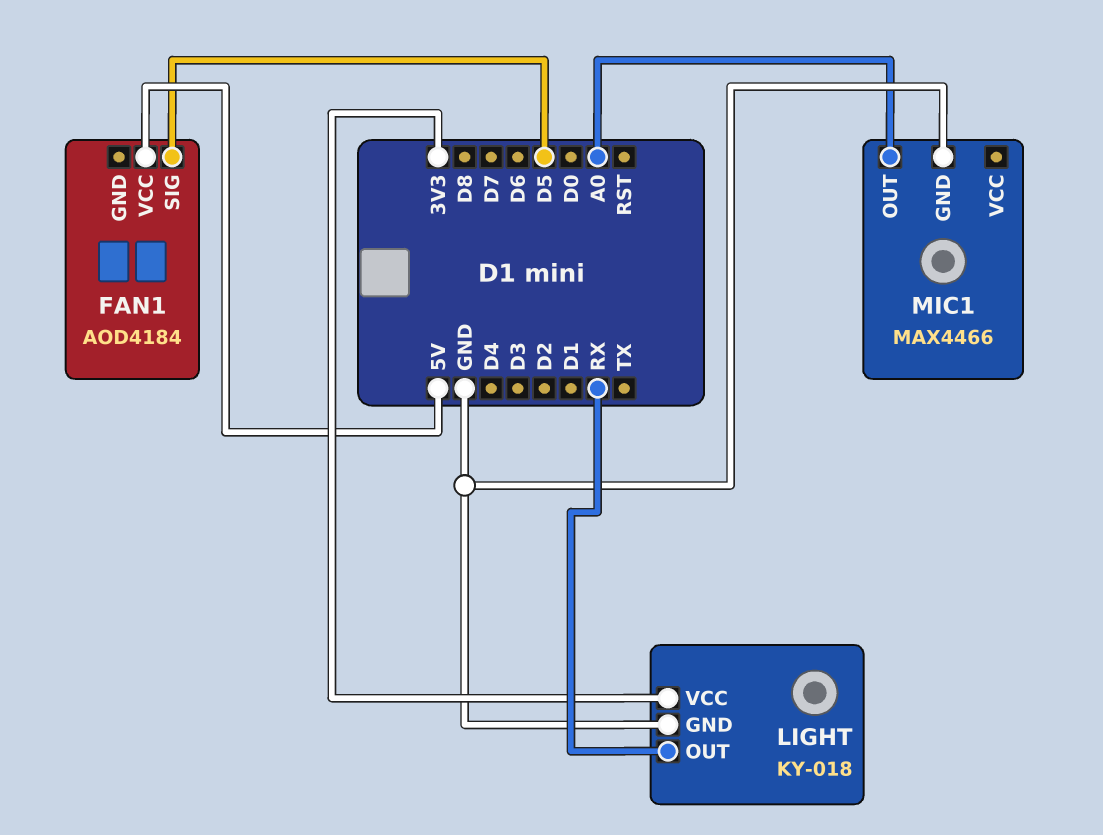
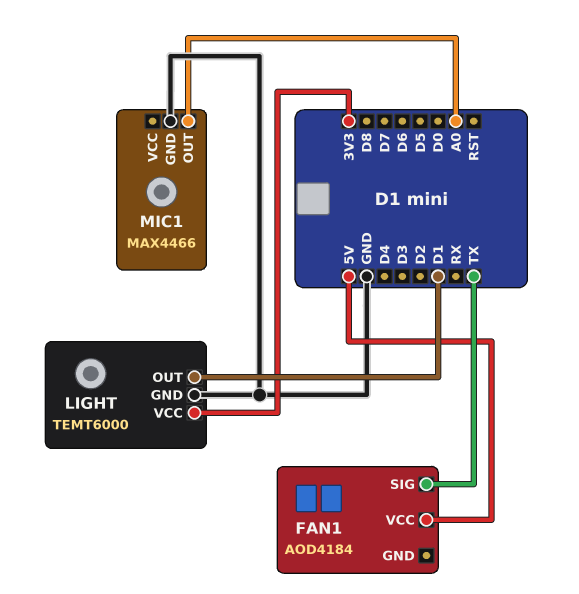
FAN1 pin SIG: D5 -> TX
LIGHT: KY-018 -> TEMT6000
LIGHT pin OUT: RX -> D1

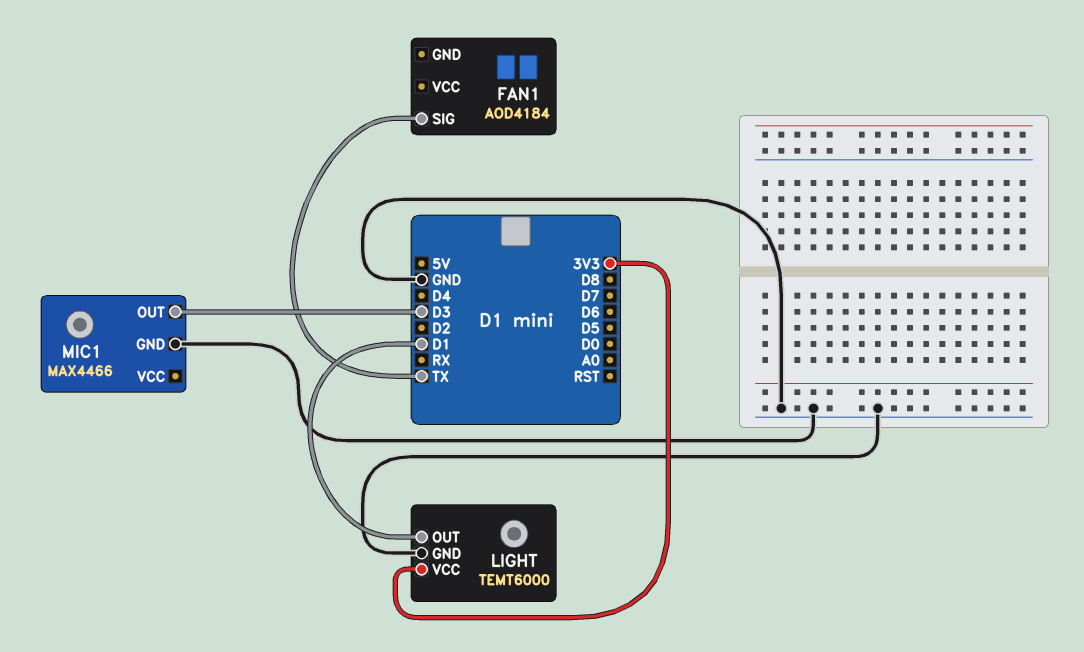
FAN1 pin VCC: 5V -> none
MIC1 pin OUT: A0 -> D3

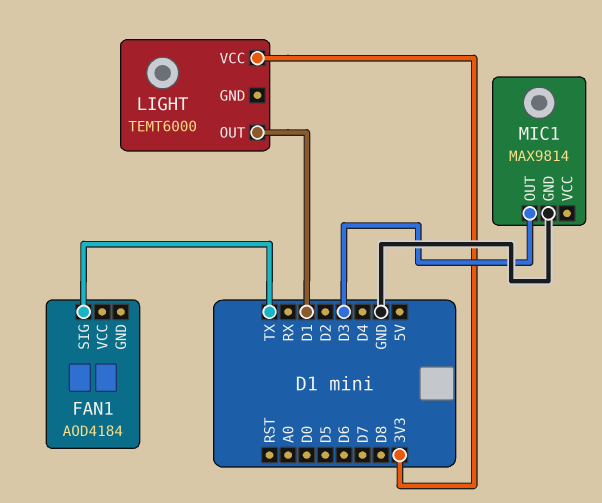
LIGHT pin GND: GND -> none
MIC1: MAX4466 -> MAX9814

